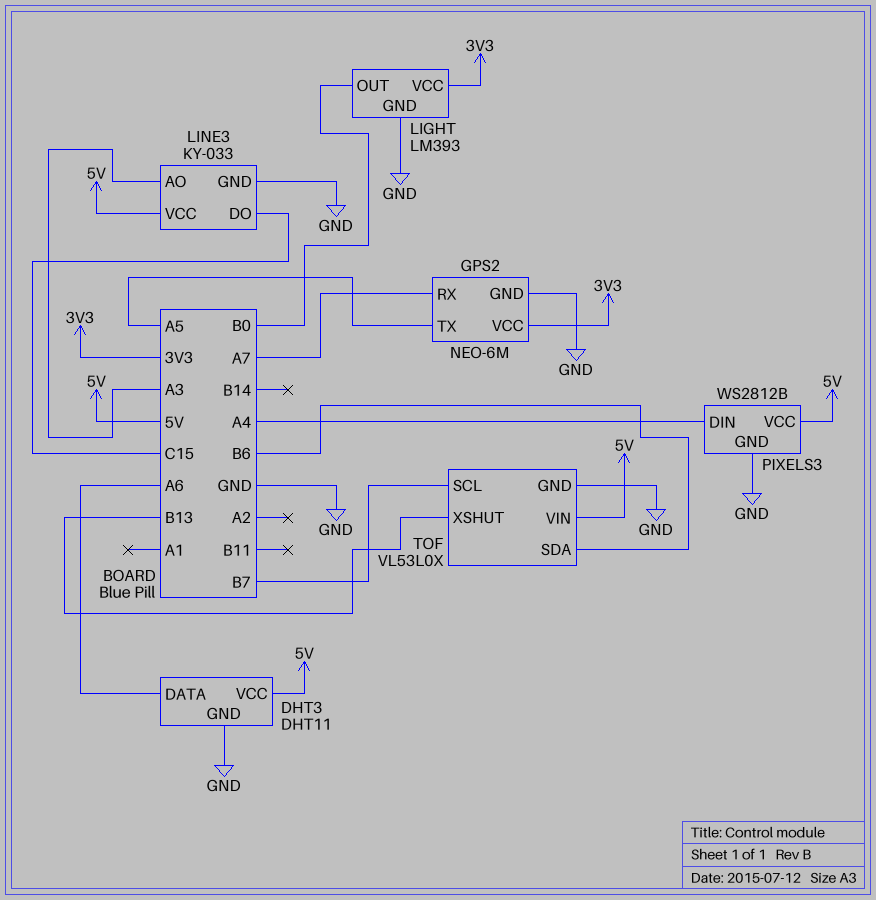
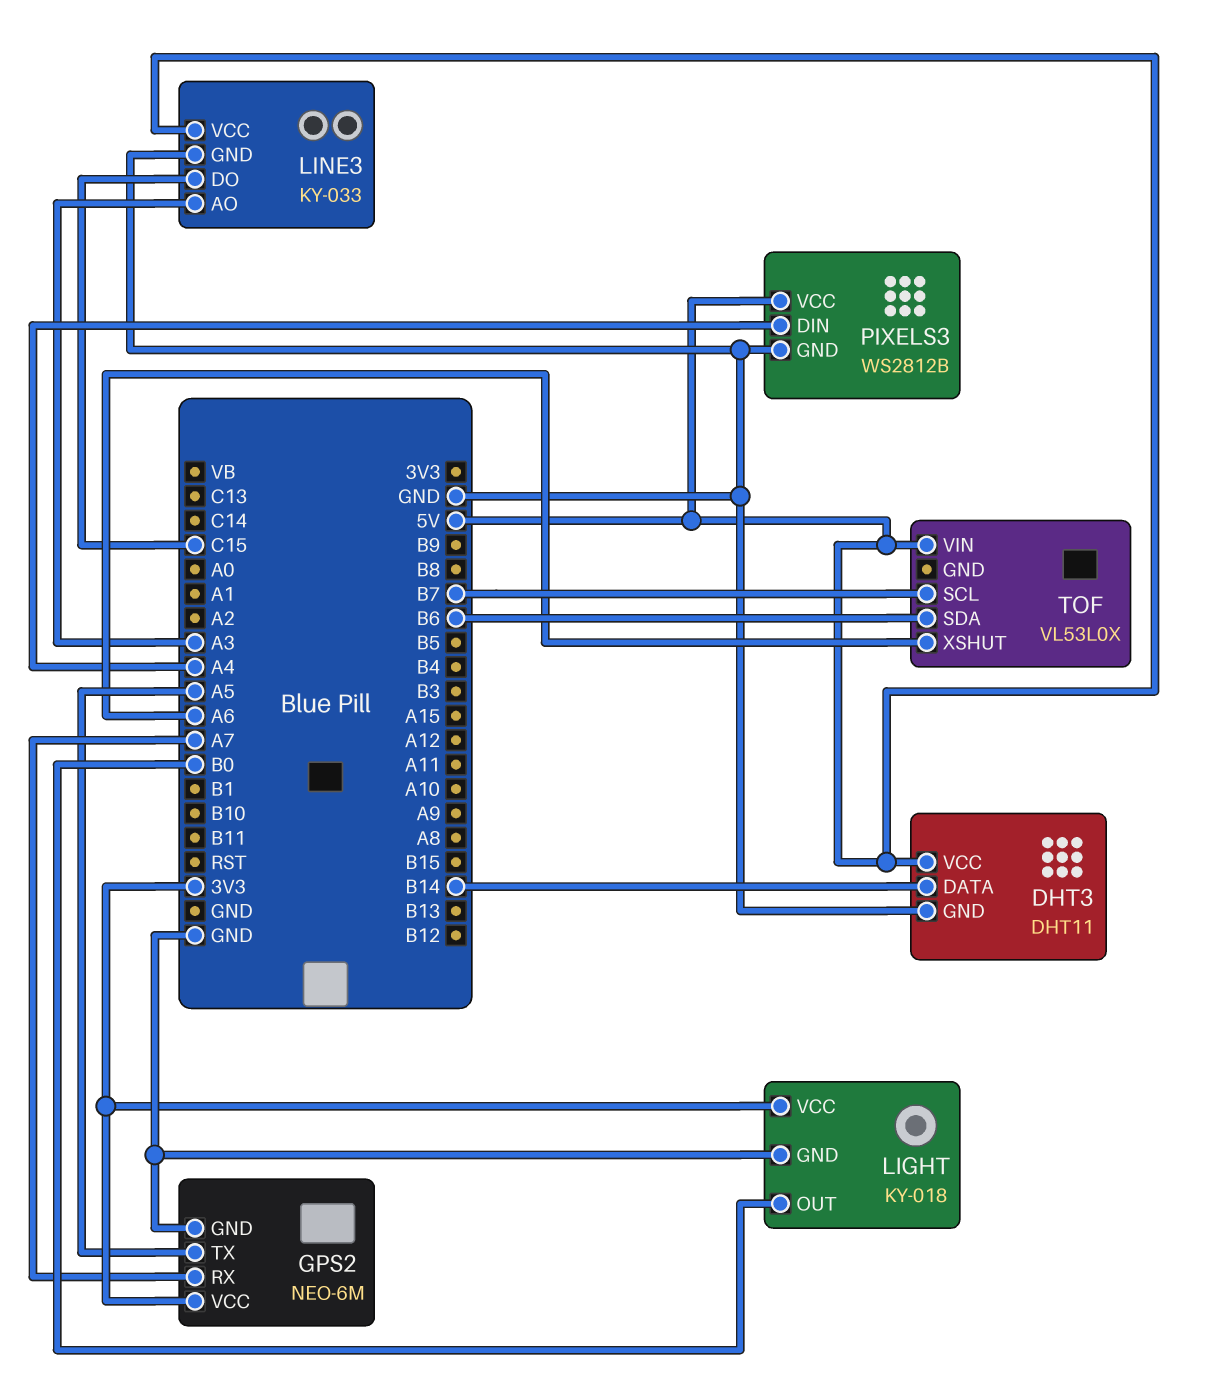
DHT3 pin DATA: A6 -> B14
LIGHT: LM393 -> KY-018
TOF pin GND: GND -> none
TOF pin XSHUT: B13 -> A6

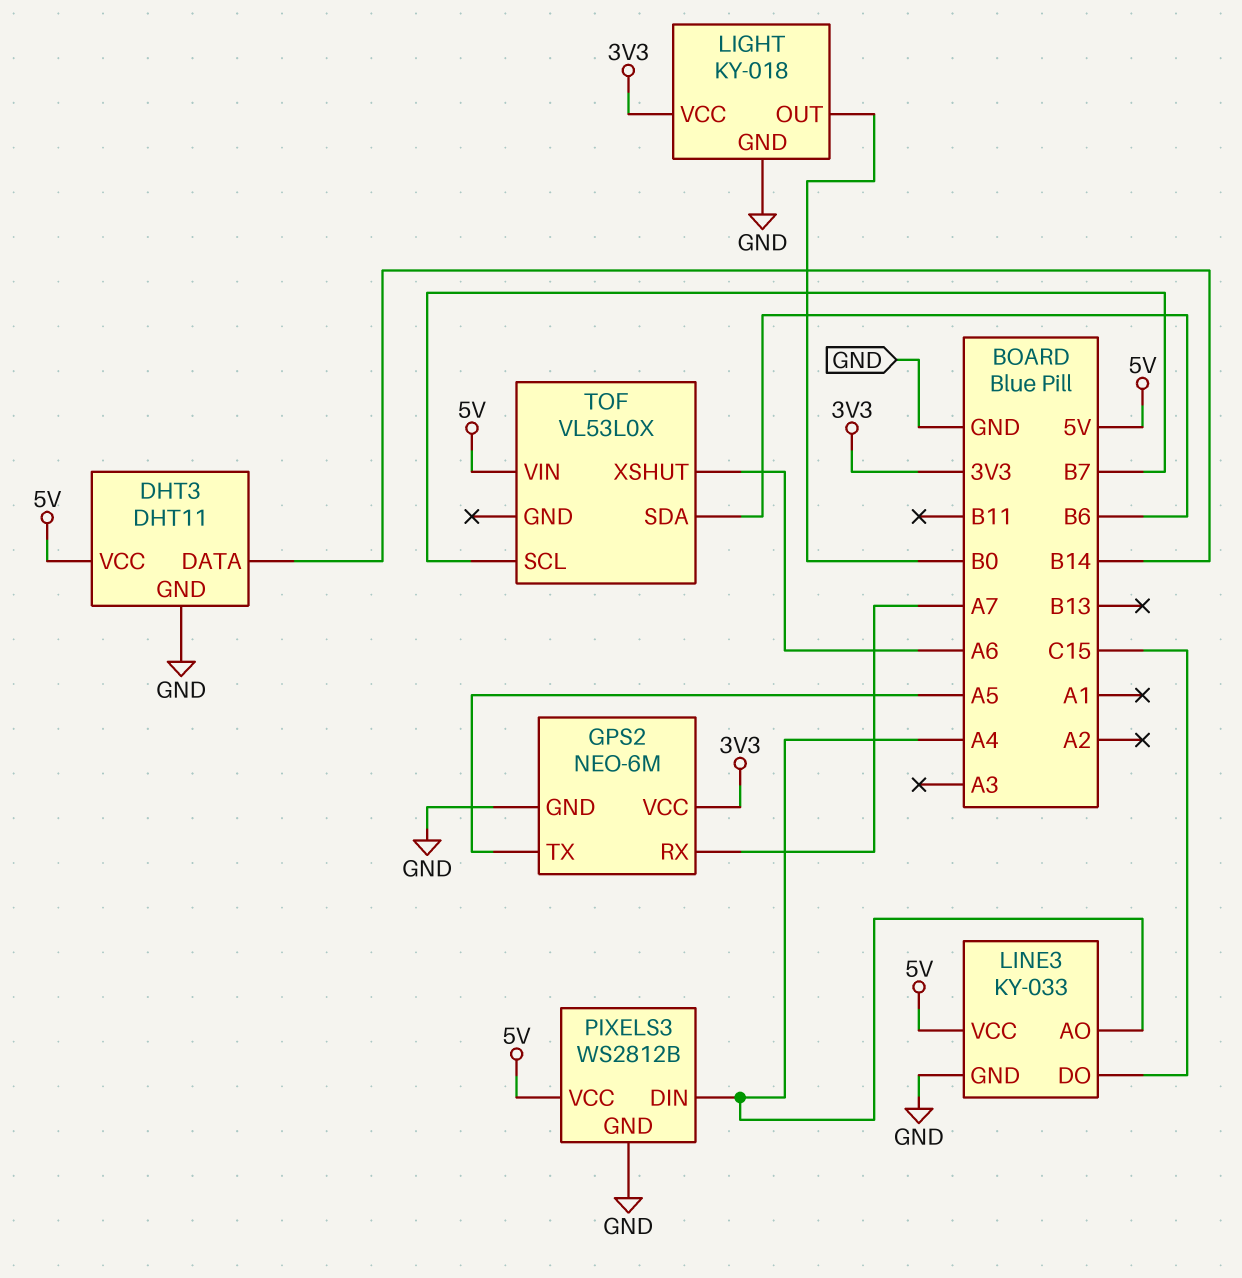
LINE3 pin AO: A3 -> A4

